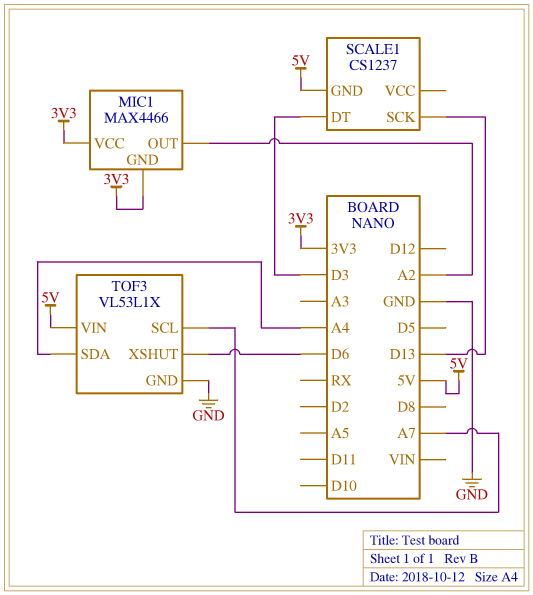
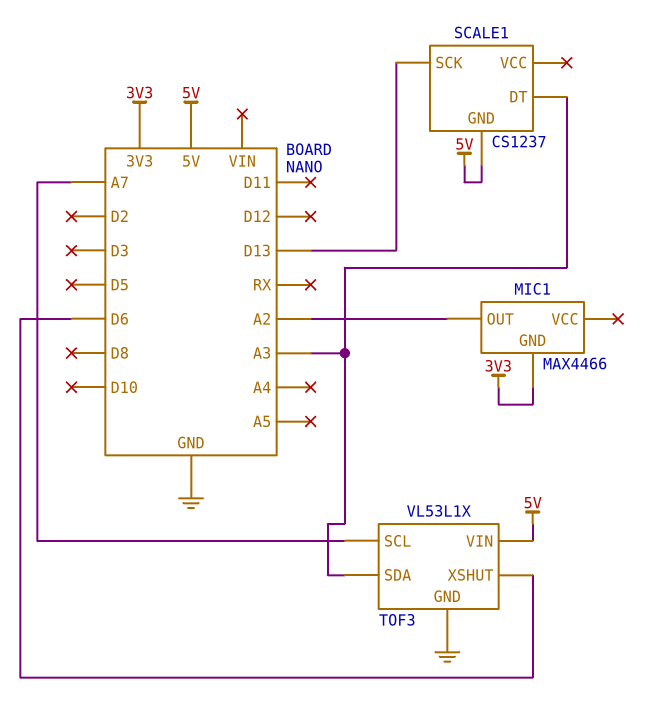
MIC1 pin VCC: 3V3 -> none
SCALE1 pin DT: D3 -> A3
TOF3 pin SDA: A4 -> A3

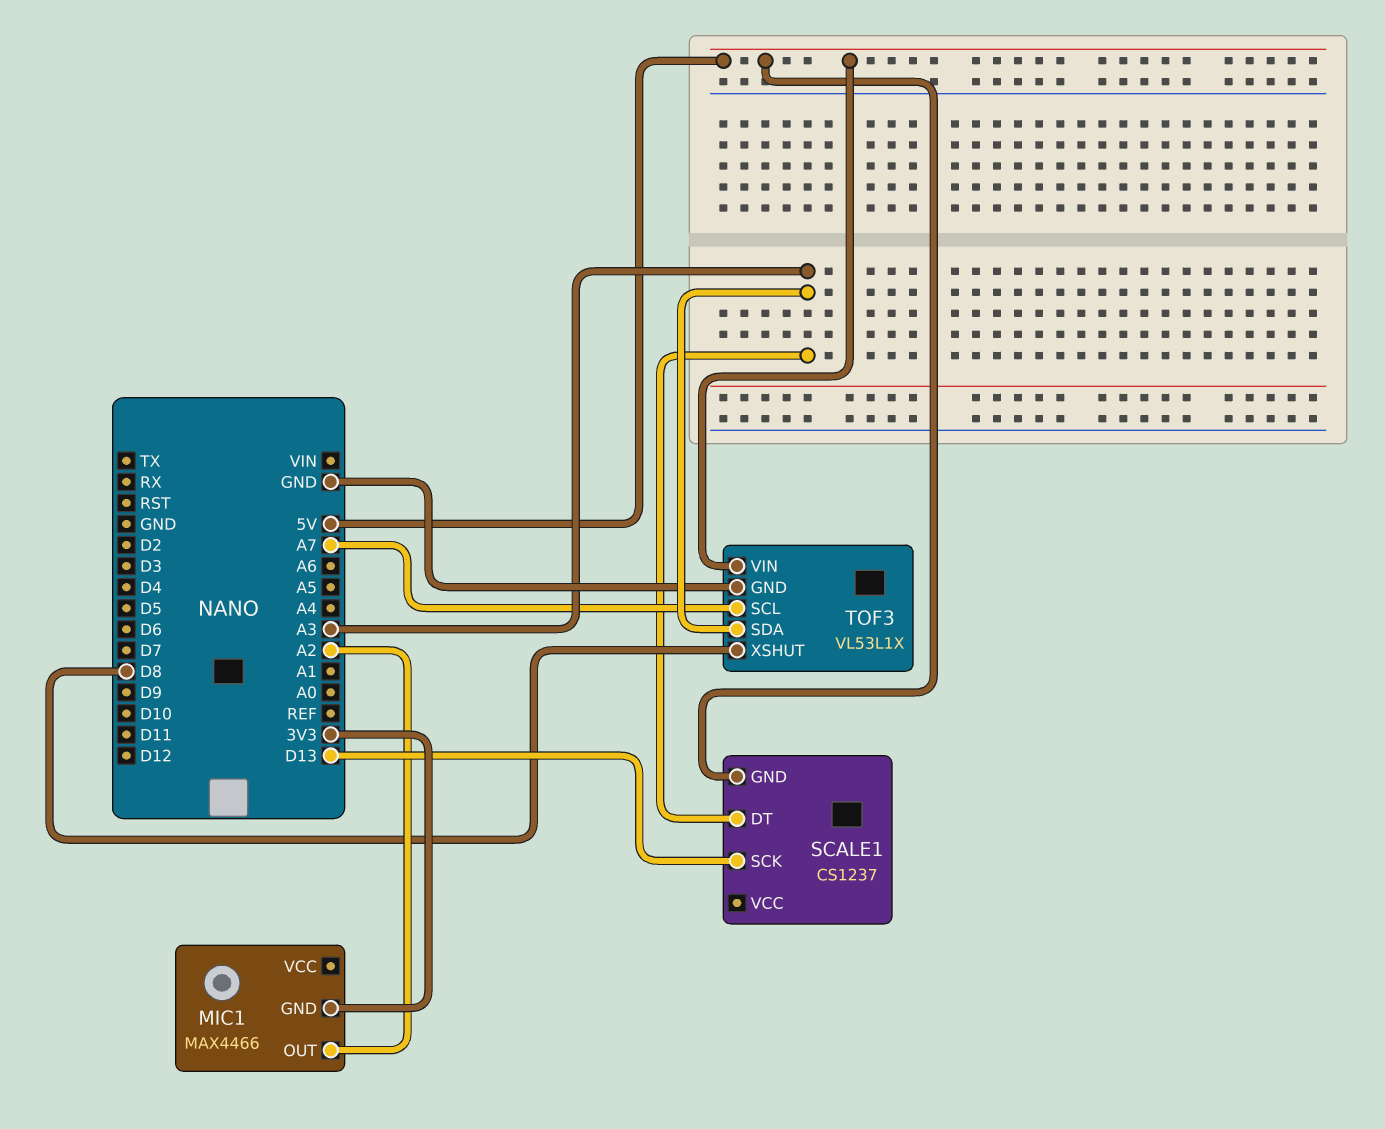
TOF3 pin XSHUT: D6 -> D8

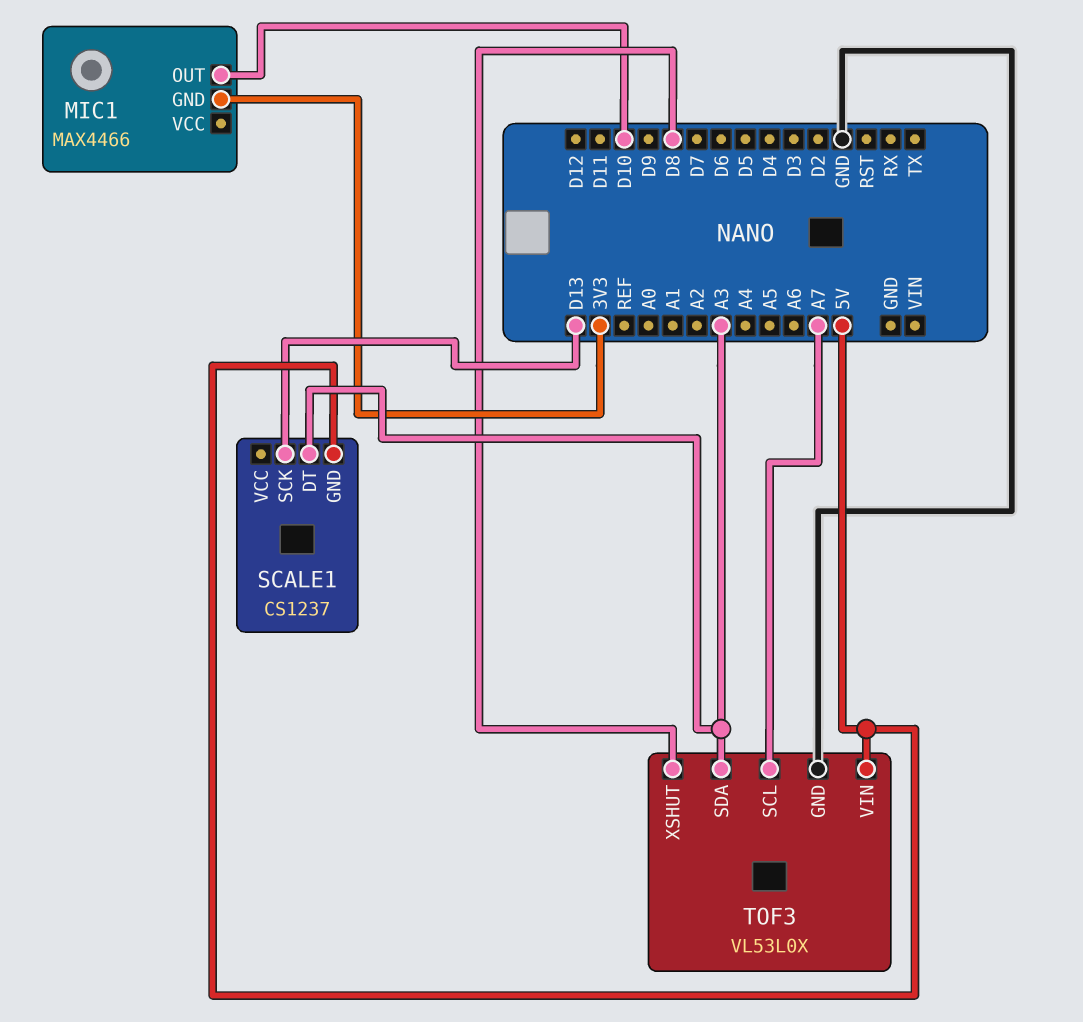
MIC1 pin OUT: A2 -> D10
TOF3: VL53L1X -> VL53L0X

